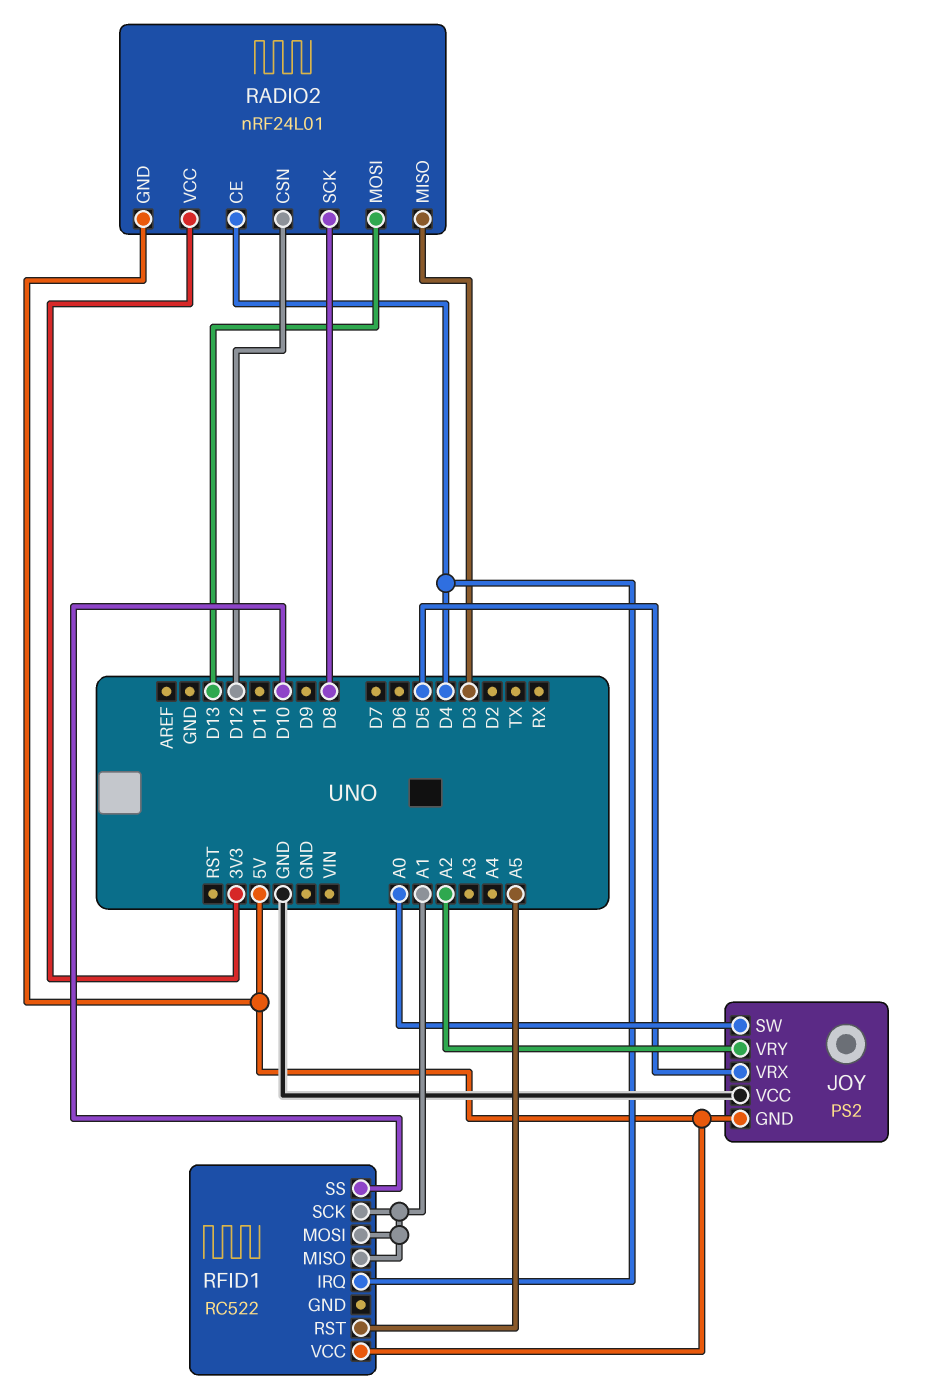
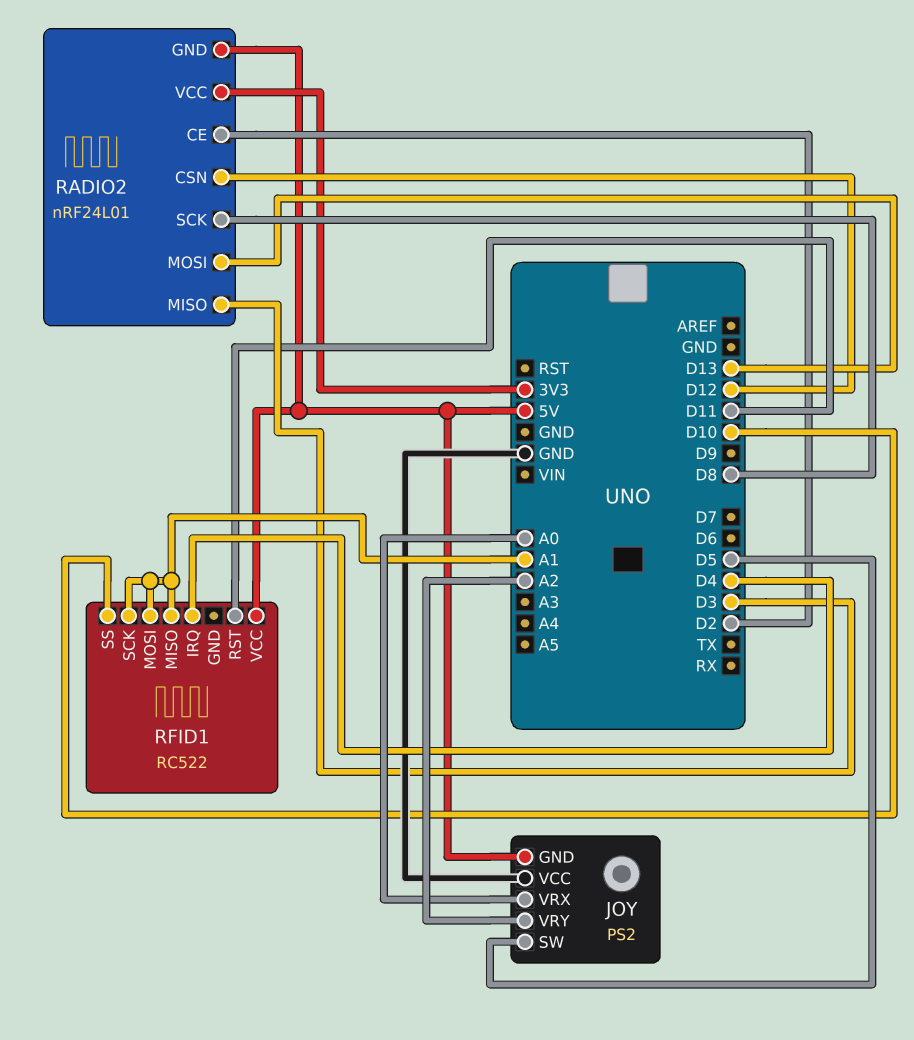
JOY pin SW: A0 -> D5
JOY pin VRX: D5 -> A0
RADIO2 pin CE: D4 -> D2
RFID1 pin RST: A5 -> D11

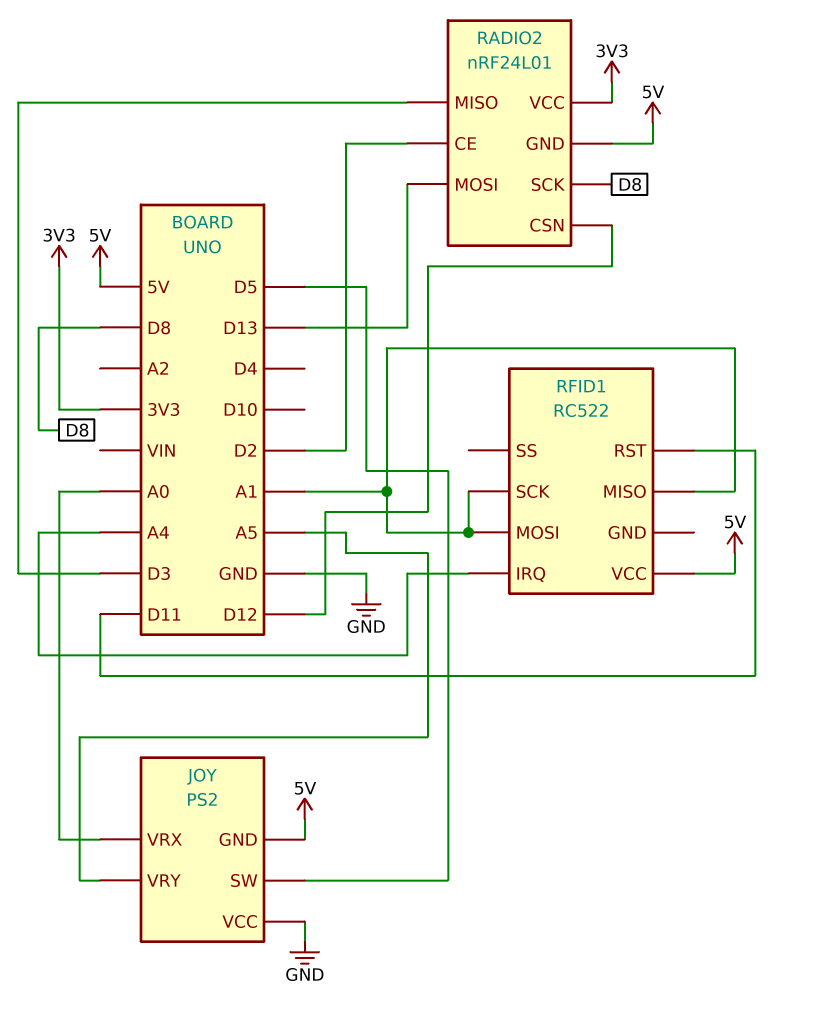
JOY pin VRY: A2 -> A5
RFID1 pin IRQ: D4 -> A4
RFID1 pin SS: D10 -> none

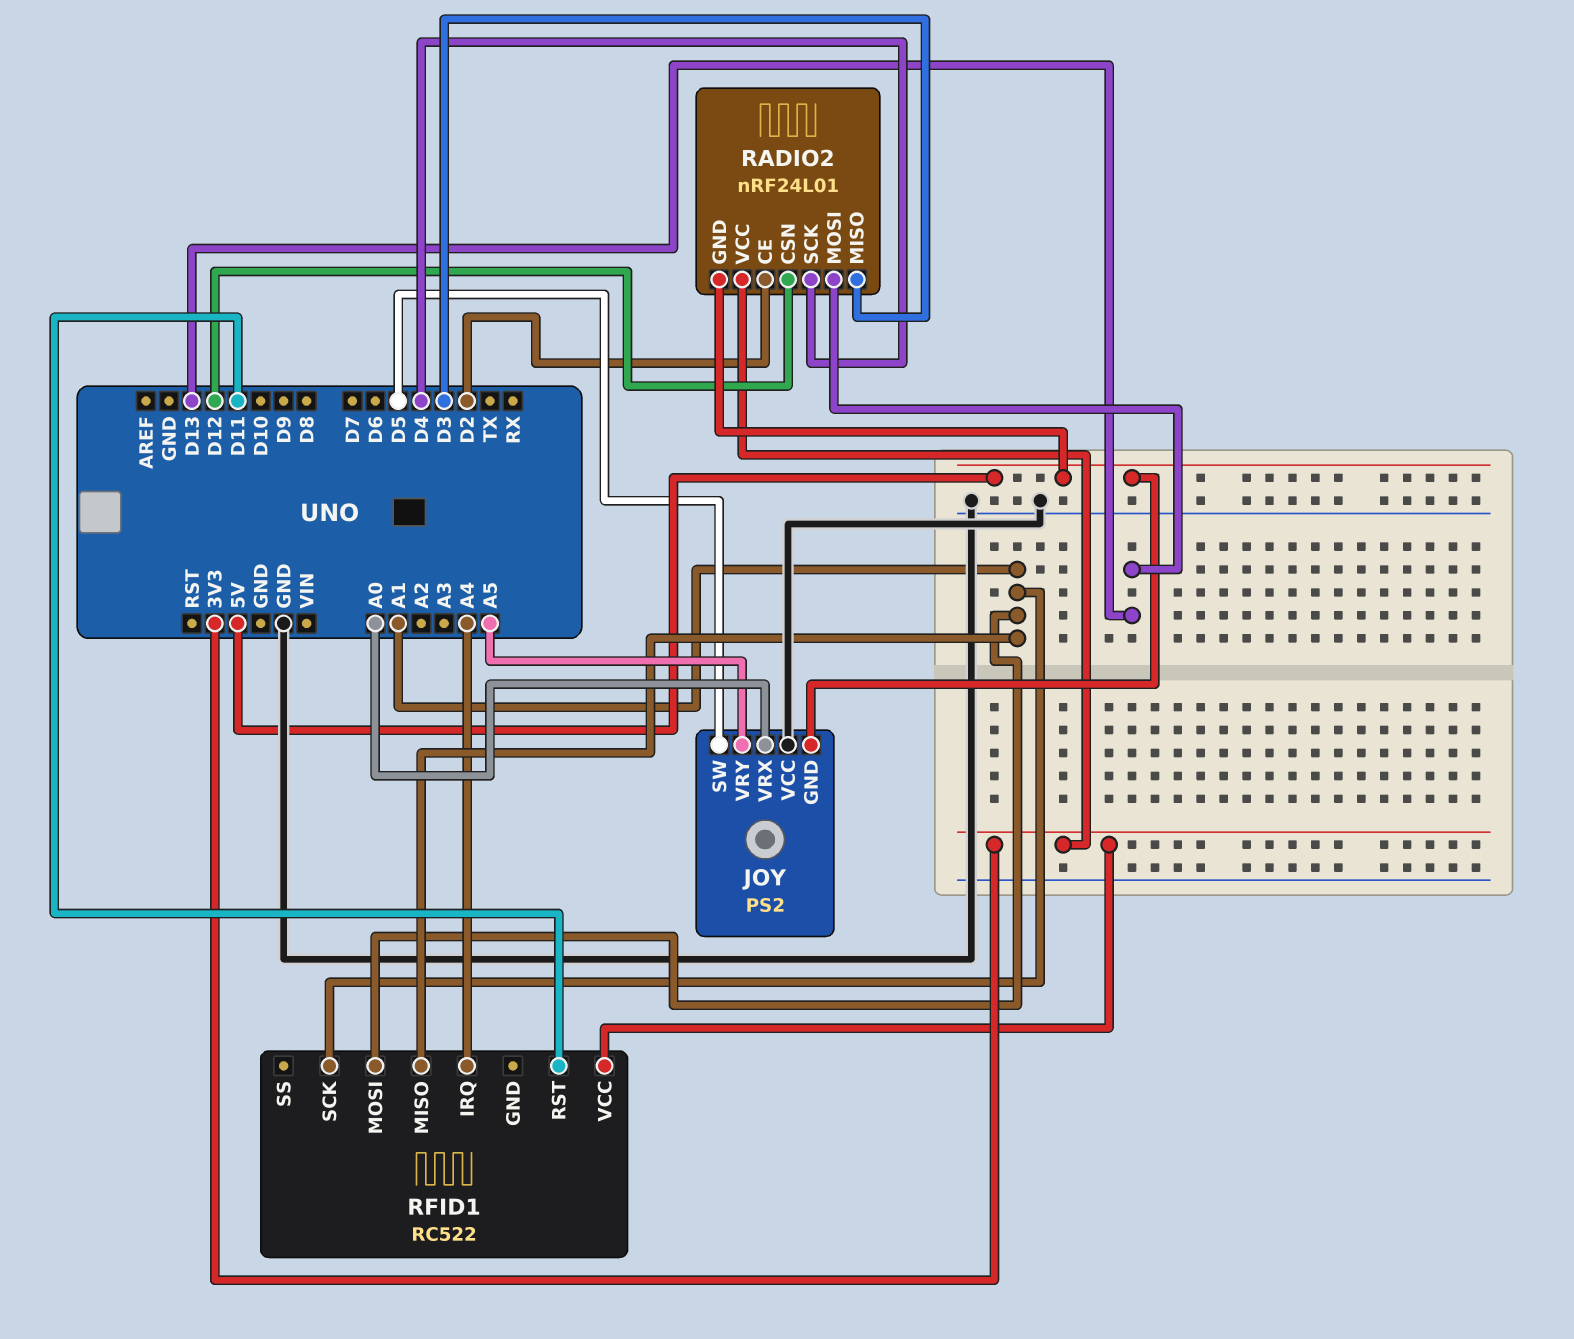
RADIO2 pin SCK: D8 -> D4
RFID1 pin VCC: 5V -> 3V3

